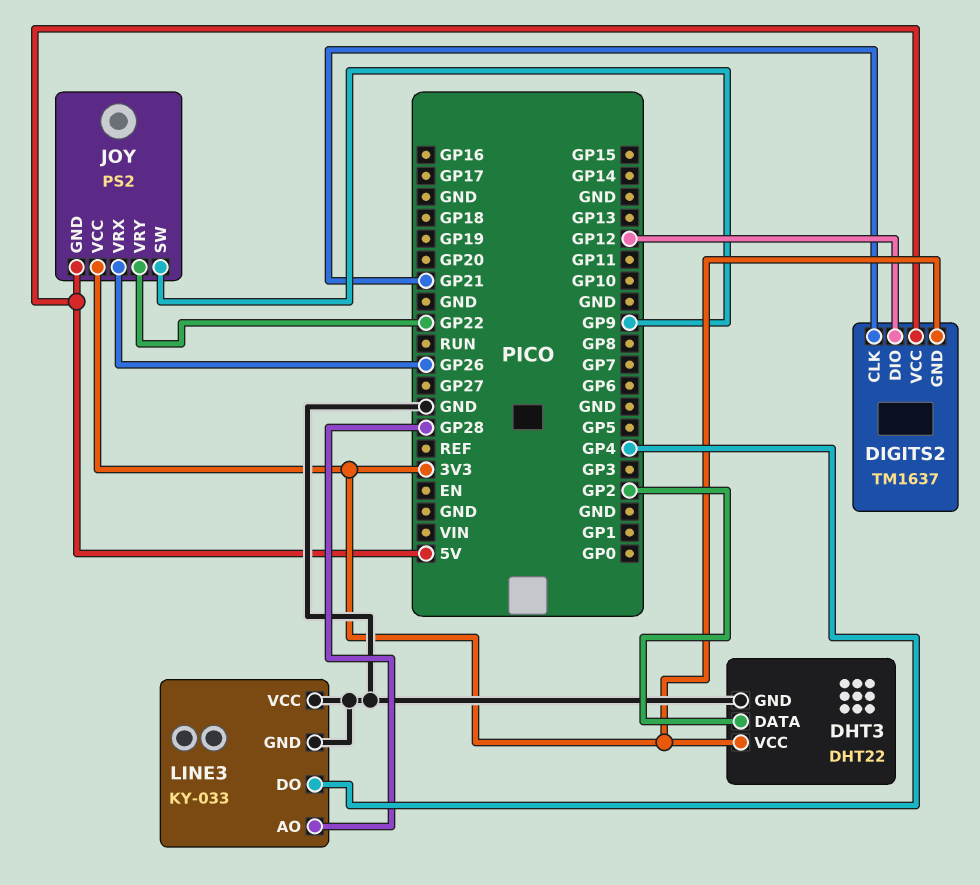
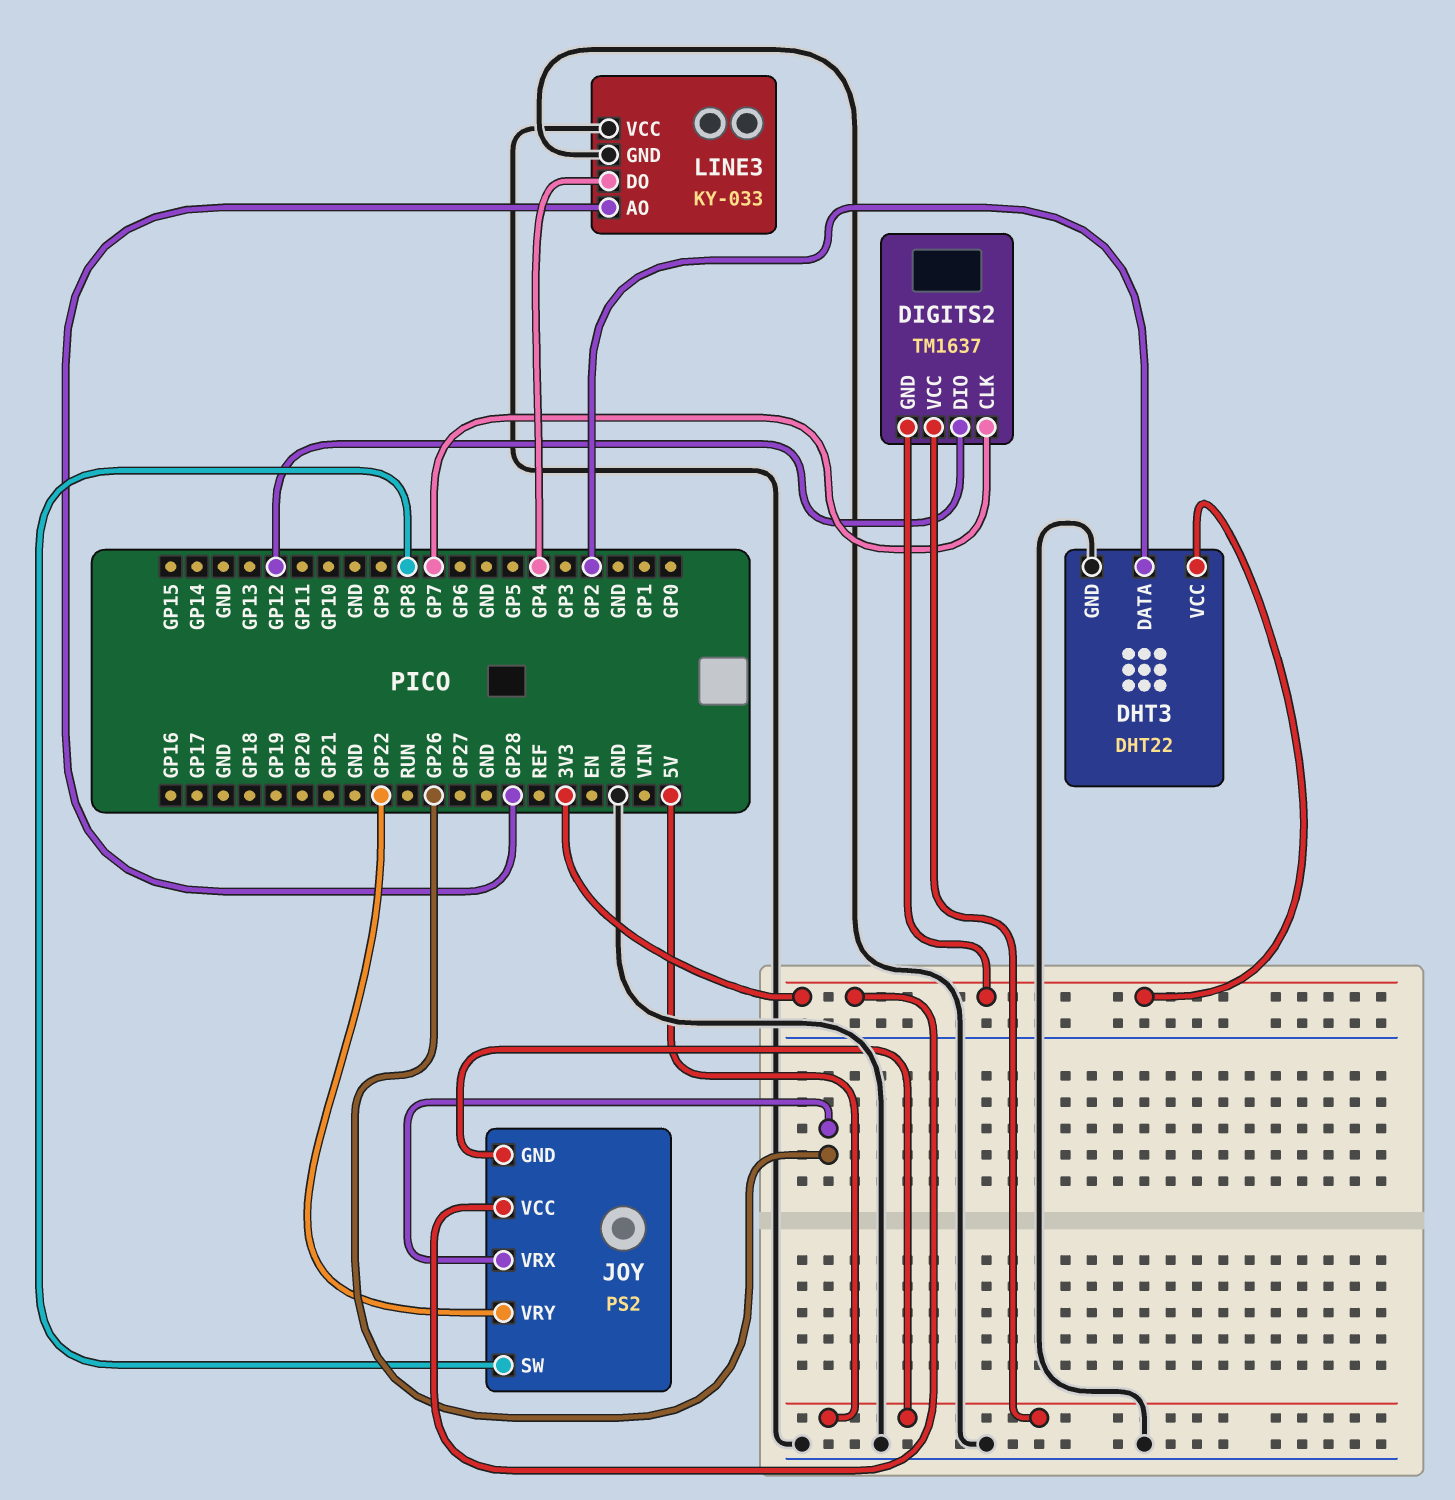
DIGITS2 pin CLK: GP21 -> GP7
JOY pin SW: GP9 -> GP8

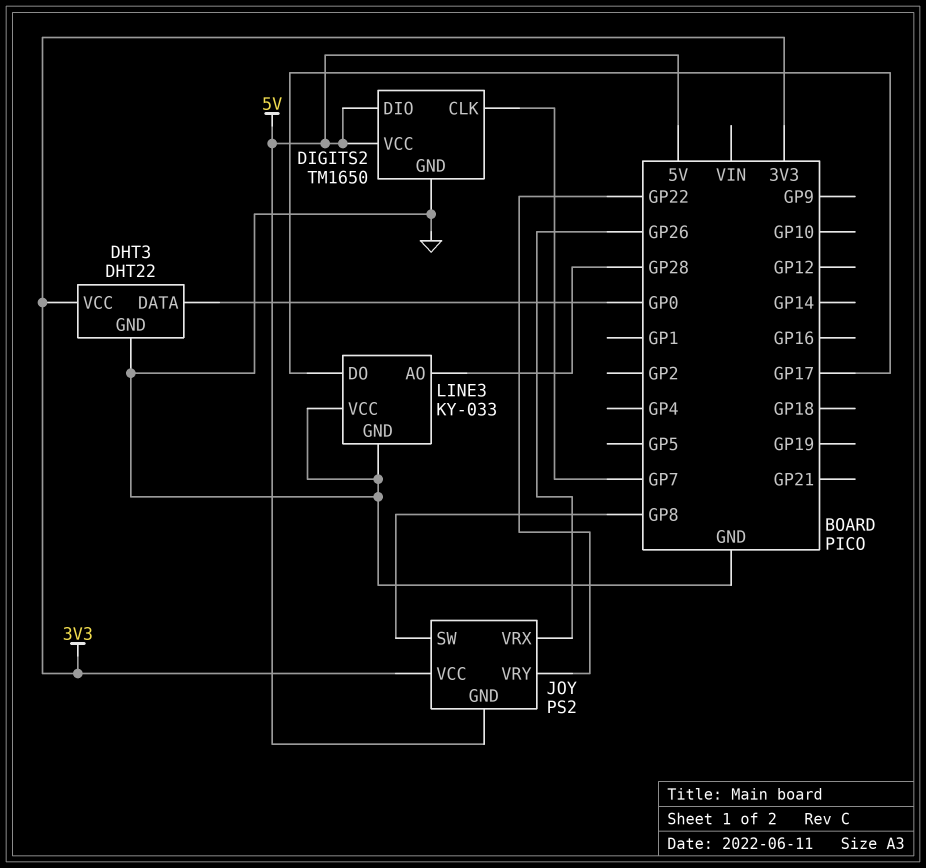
DHT3 pin DATA: GP2 -> GP0
DIGITS2: TM1637 -> TM1650
DIGITS2 pin DIO: GP12 -> 5V
DIGITS2 pin GND: 3V3 -> GND
LINE3 pin DO: GP4 -> GP17

